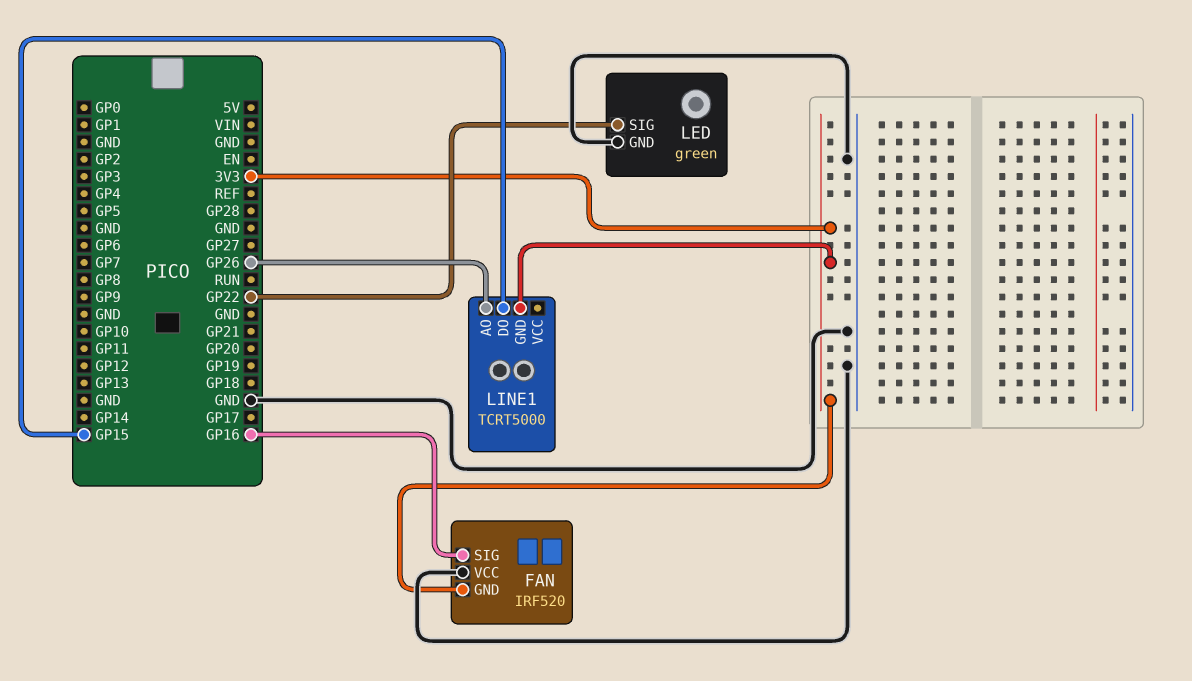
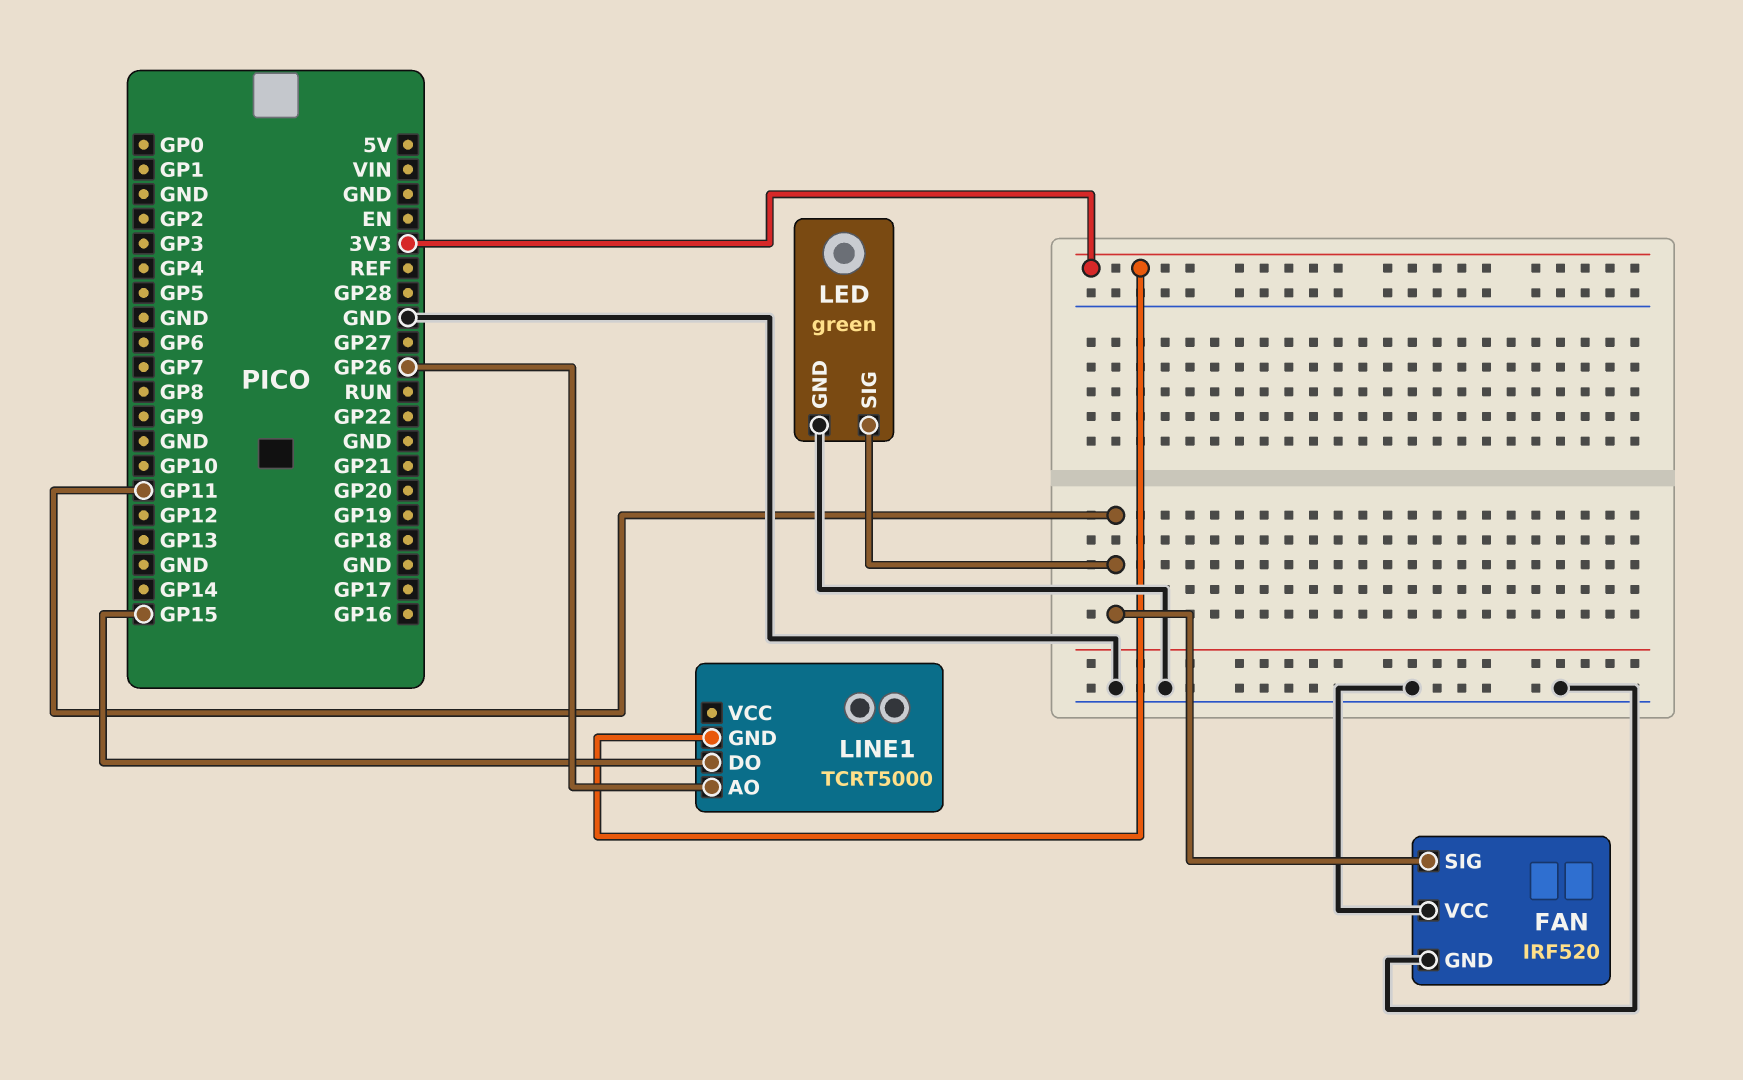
FAN pin GND: 3V3 -> GND
FAN pin SIG: GP16 -> GP11
LED pin SIG: GP22 -> GP11

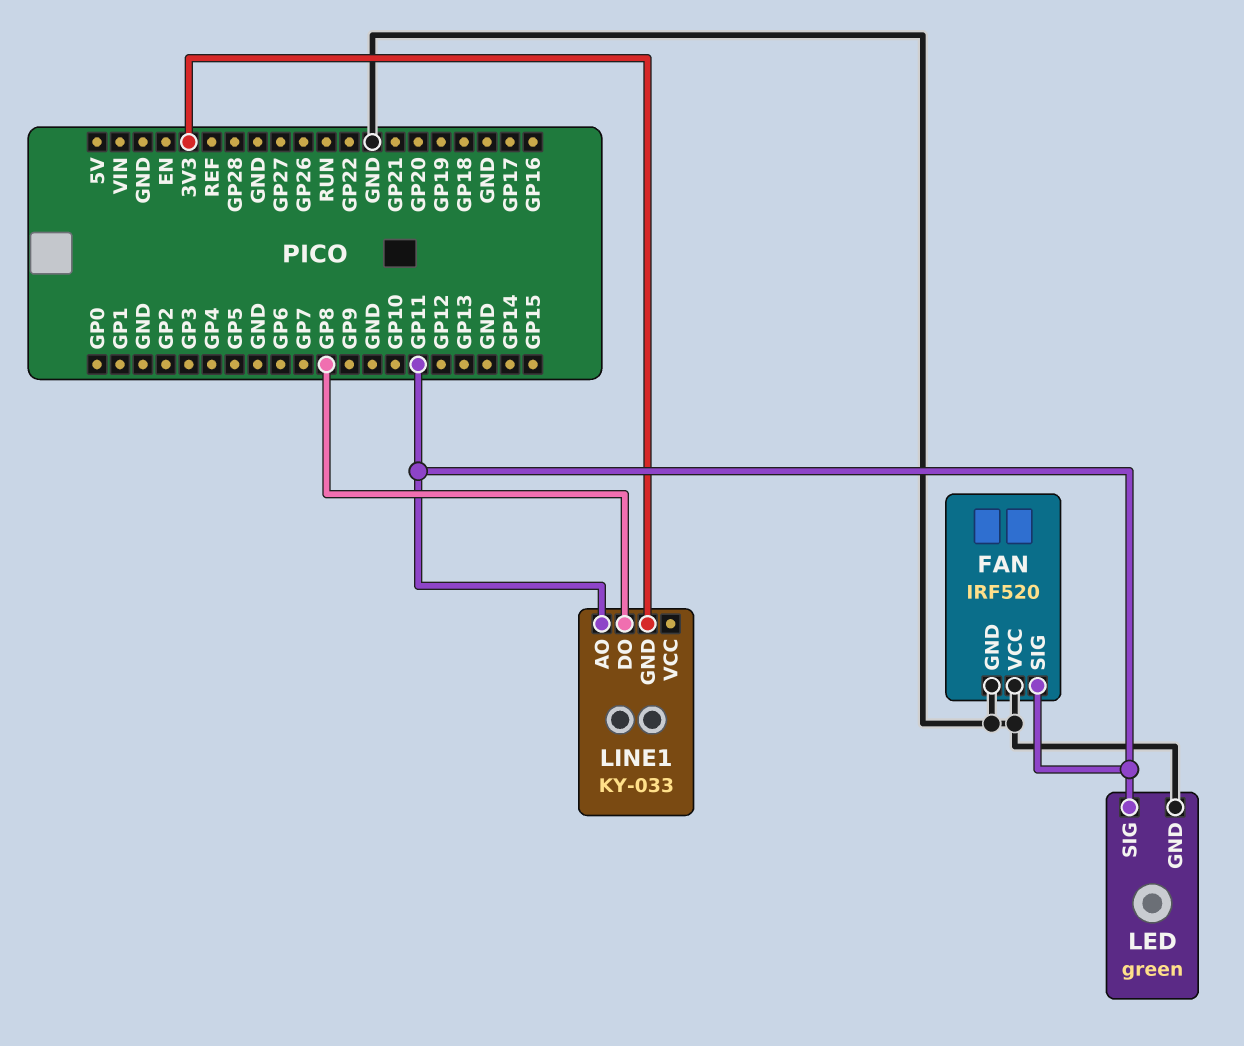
LINE1: TCRT5000 -> KY-033
LINE1 pin AO: GP26 -> GP11
LINE1 pin DO: GP15 -> GP8

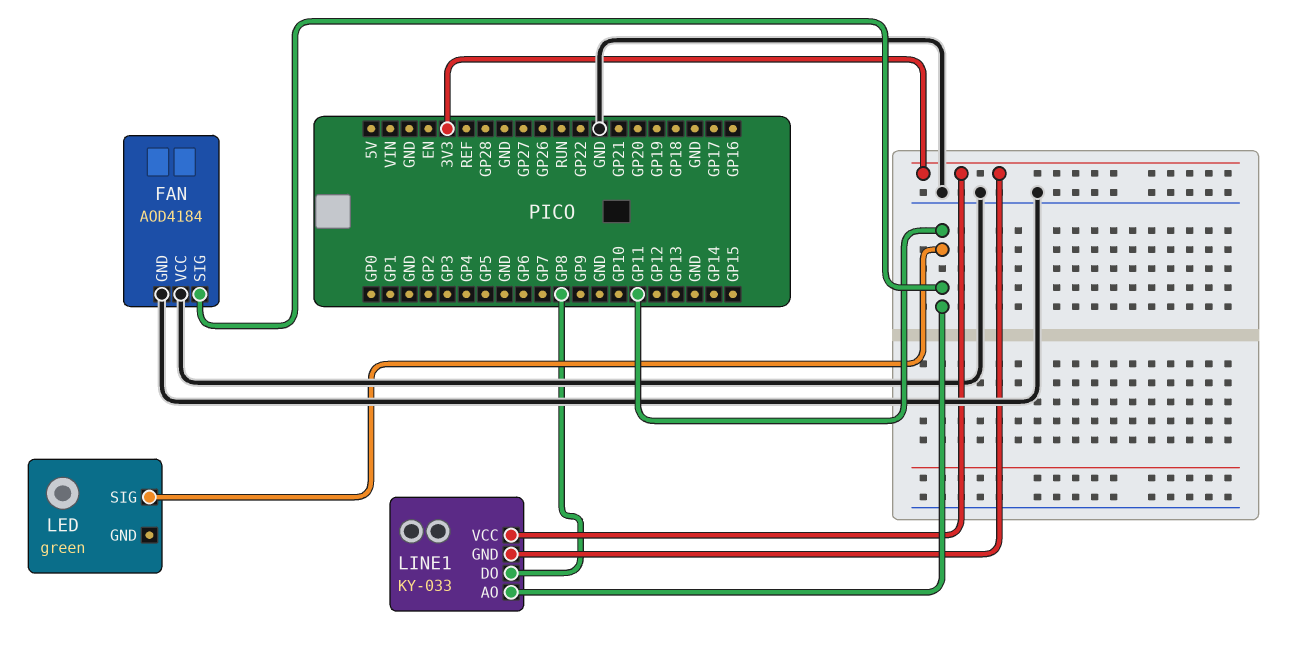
FAN: IRF520 -> AOD4184
LED pin GND: GND -> none
LINE1 pin VCC: none -> 3V3

